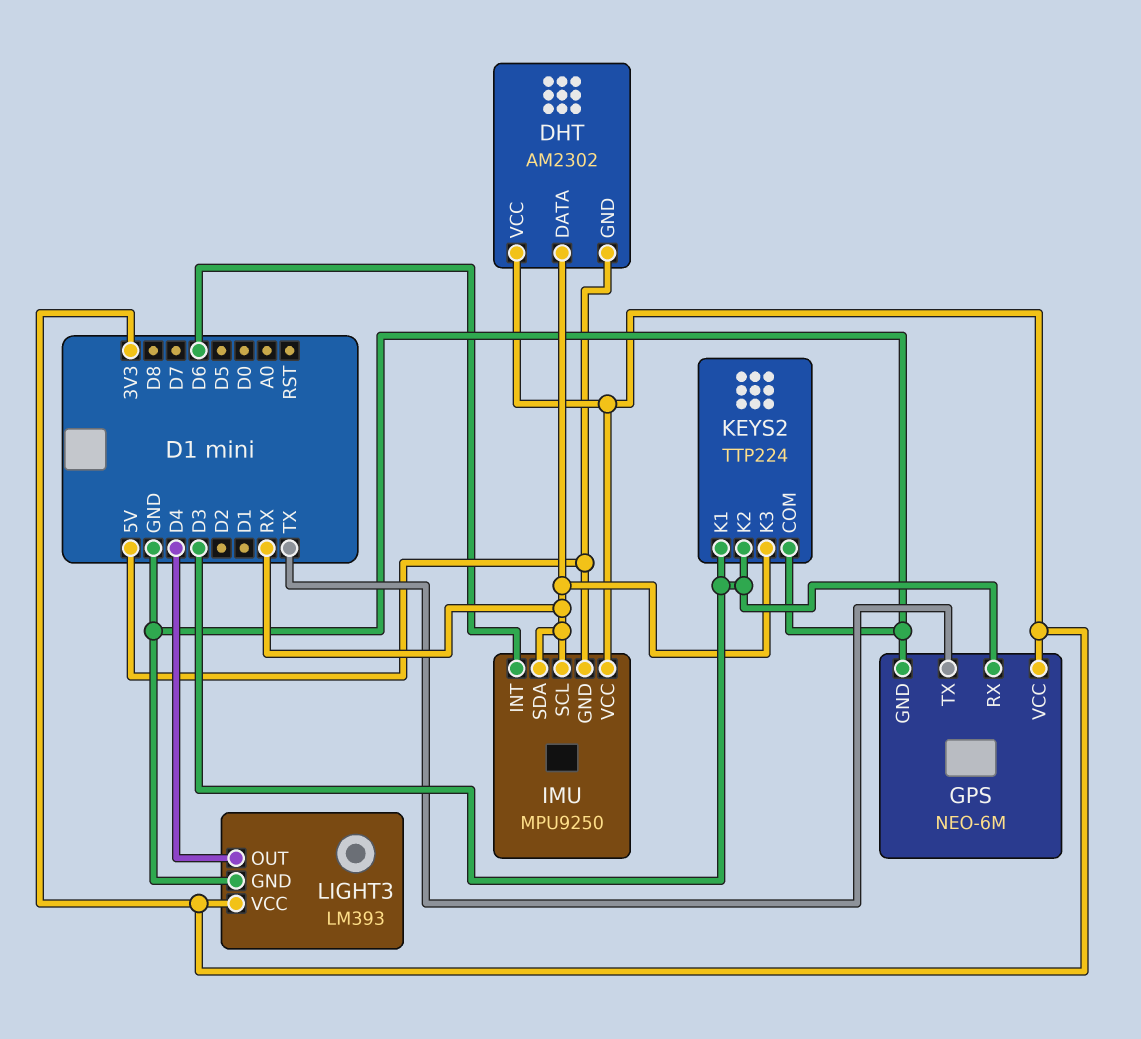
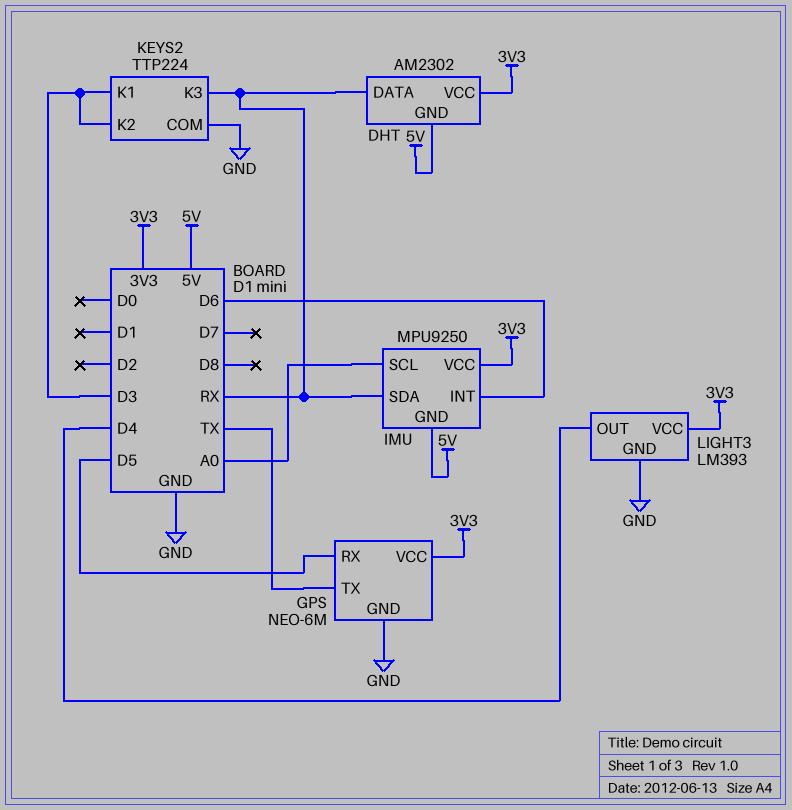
GPS pin RX: D3 -> D5
IMU pin SCL: RX -> A0

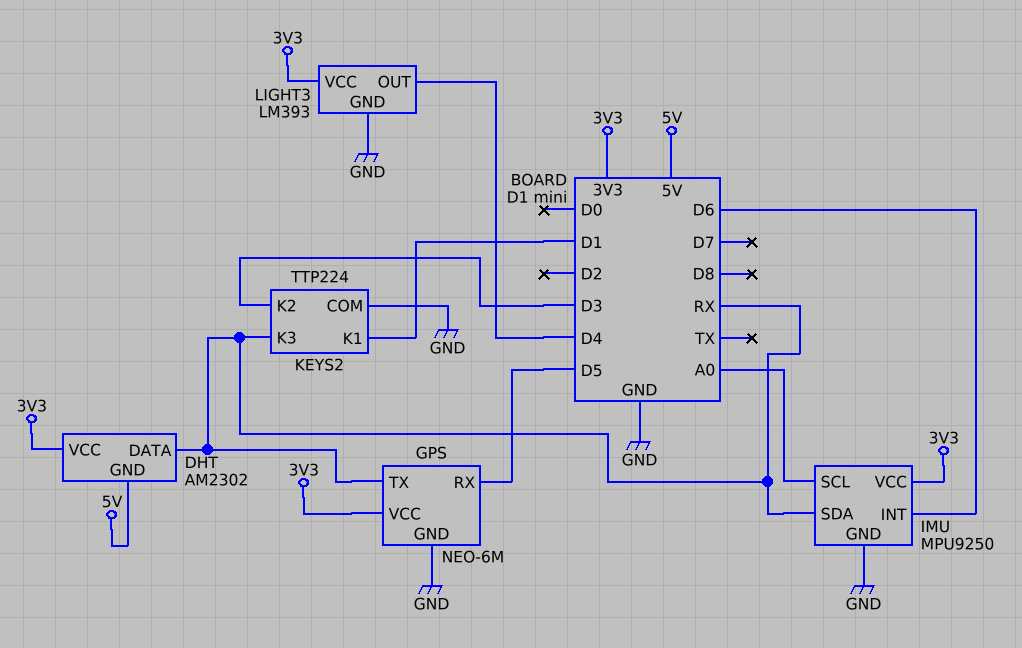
GPS pin TX: TX -> RX
IMU pin GND: 5V -> GND
KEYS2 pin K1: D3 -> D1

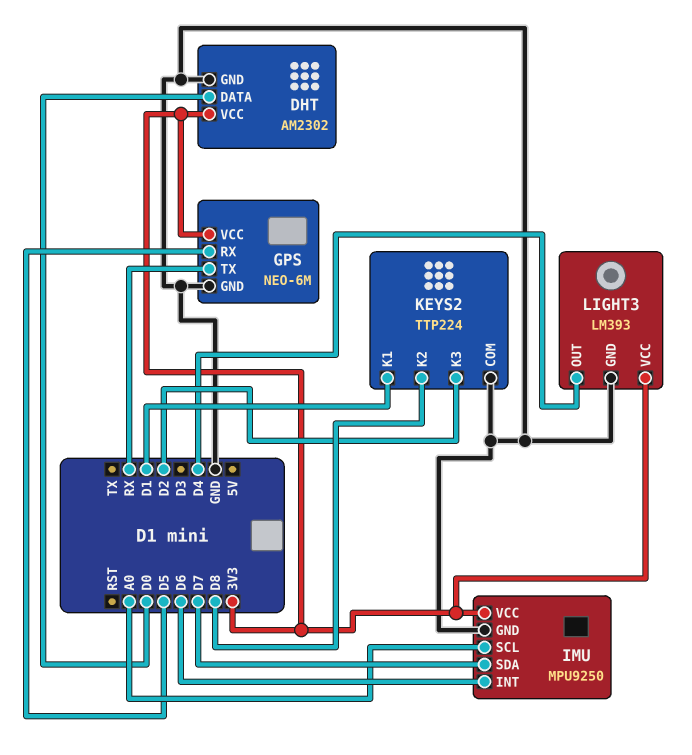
DHT pin DATA: RX -> D0
DHT pin GND: 5V -> GND
IMU pin SDA: RX -> D7
KEYS2 pin K2: D3 -> D8
KEYS2 pin K3: RX -> D2

